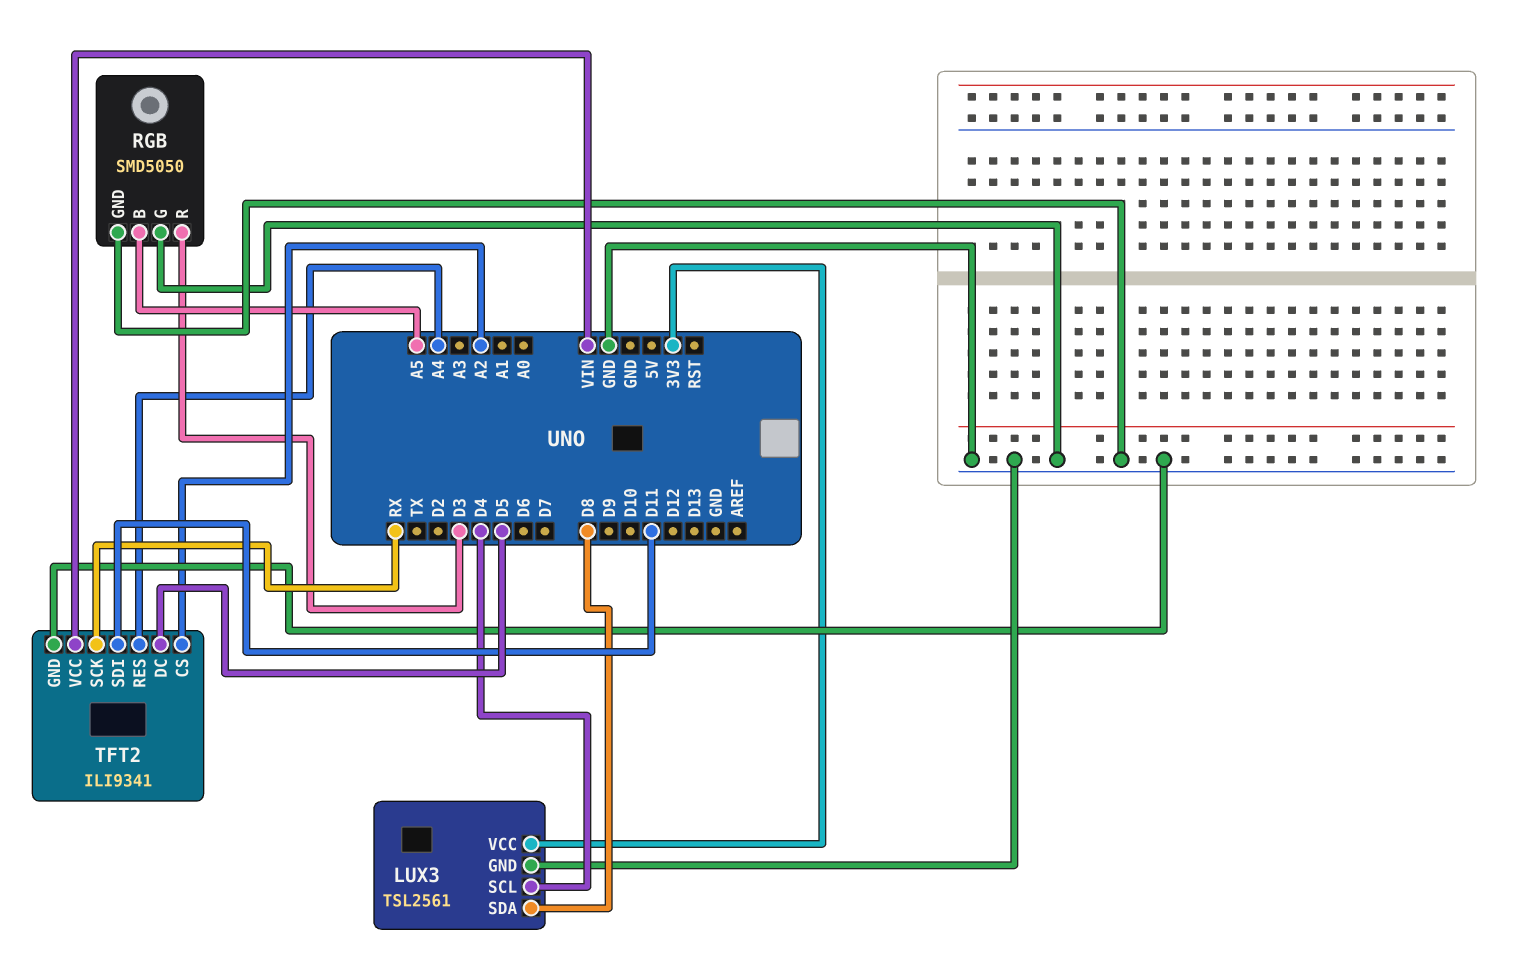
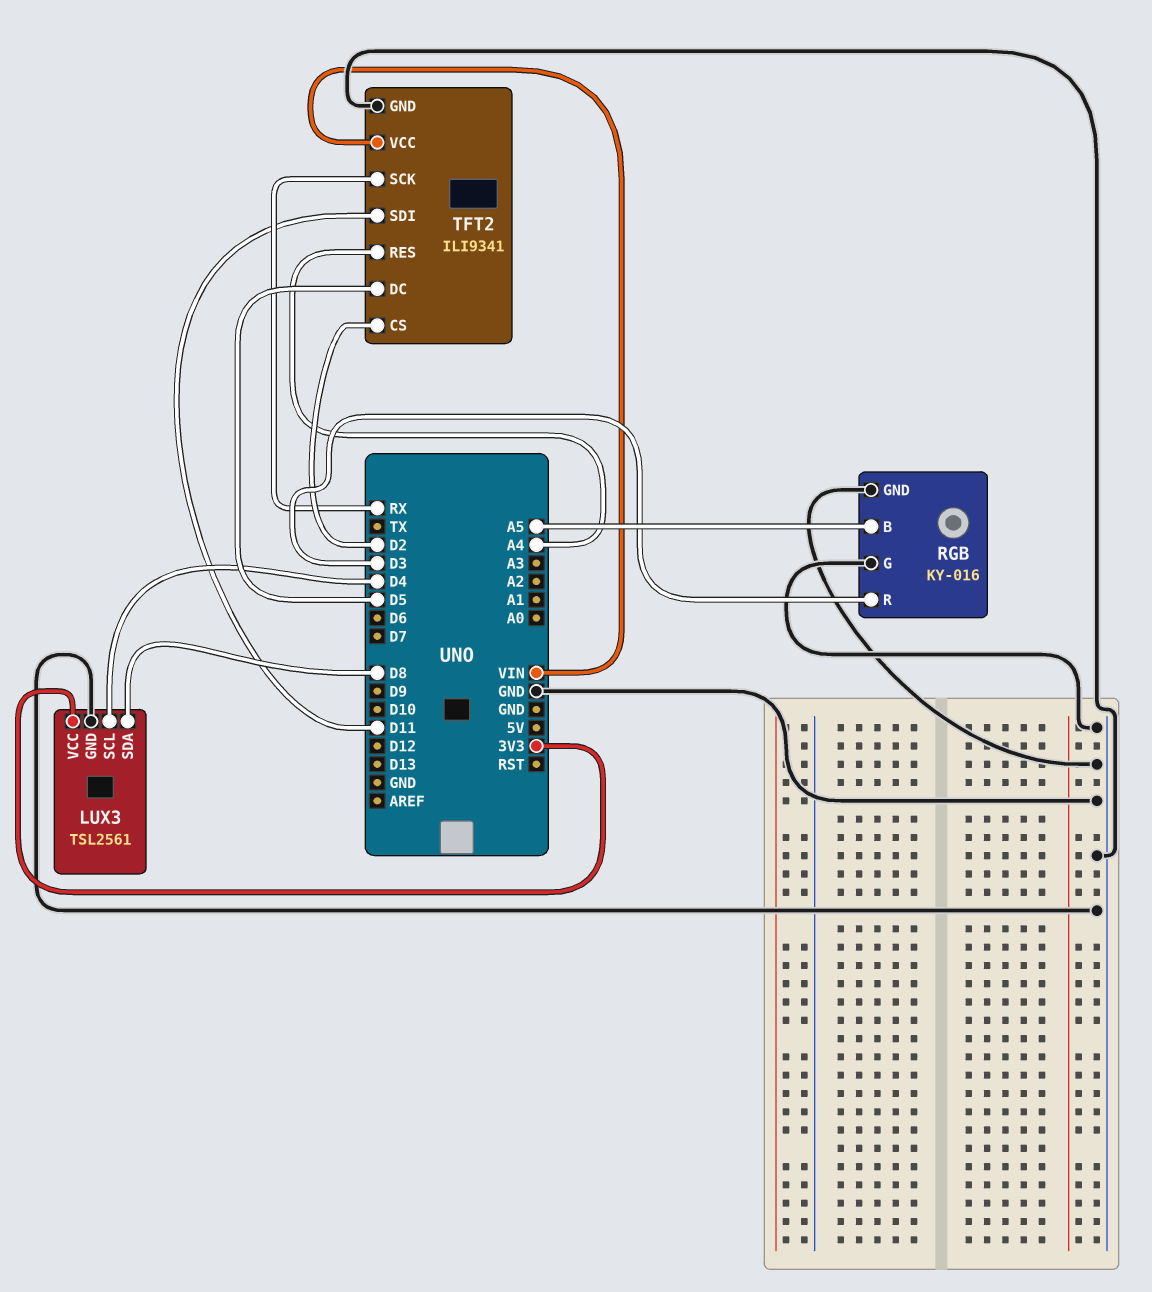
RGB: SMD5050 -> KY-016
TFT2 pin CS: A2 -> D2

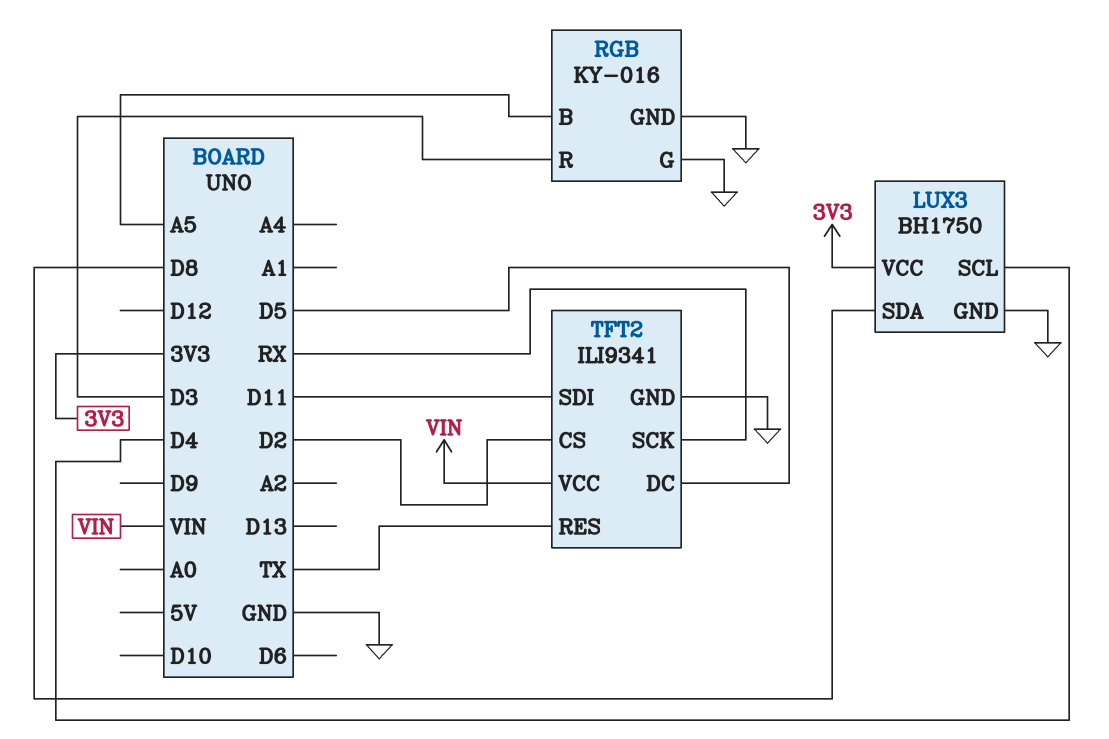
LUX3: TSL2561 -> BH1750
TFT2 pin RES: A4 -> TX

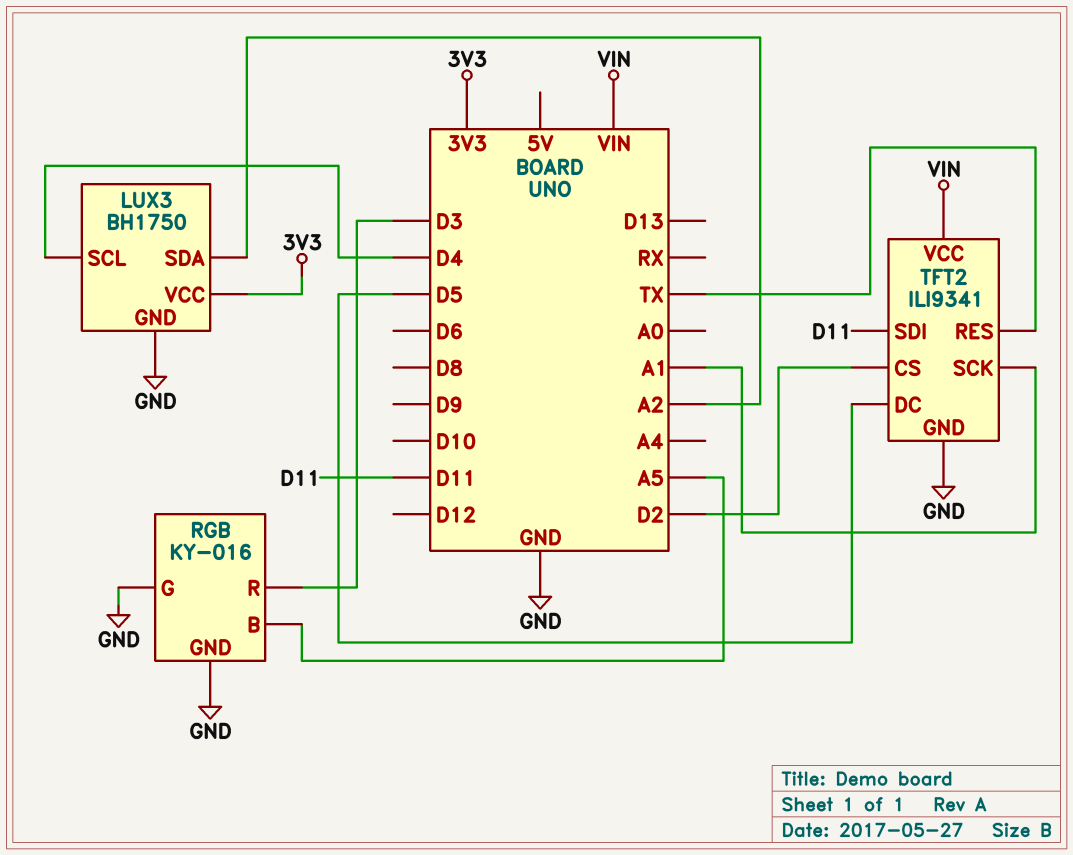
LUX3 pin SDA: D8 -> A2
TFT2 pin SCK: RX -> A1

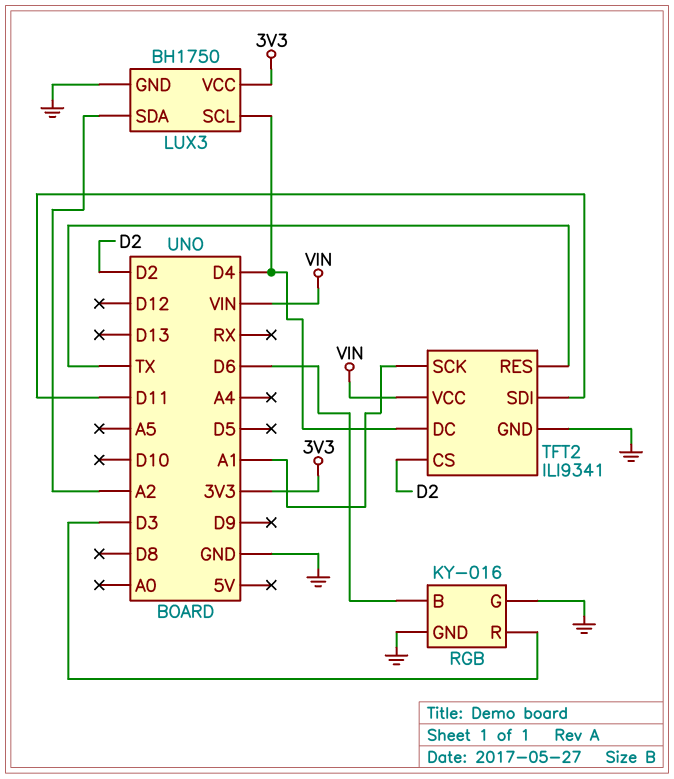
RGB pin B: A5 -> D6
TFT2 pin DC: D5 -> D4

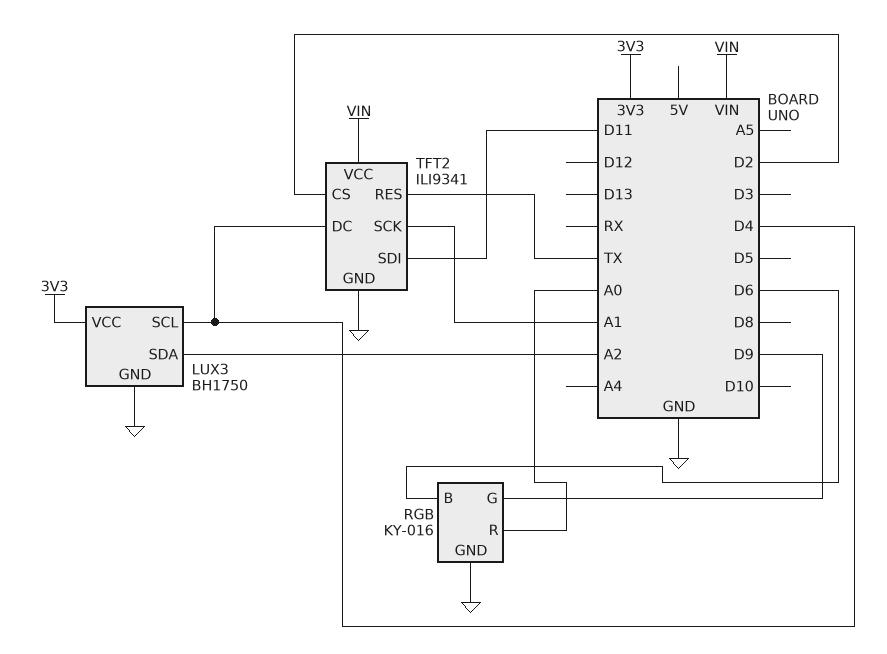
RGB pin G: GND -> D9
RGB pin R: D3 -> A0

